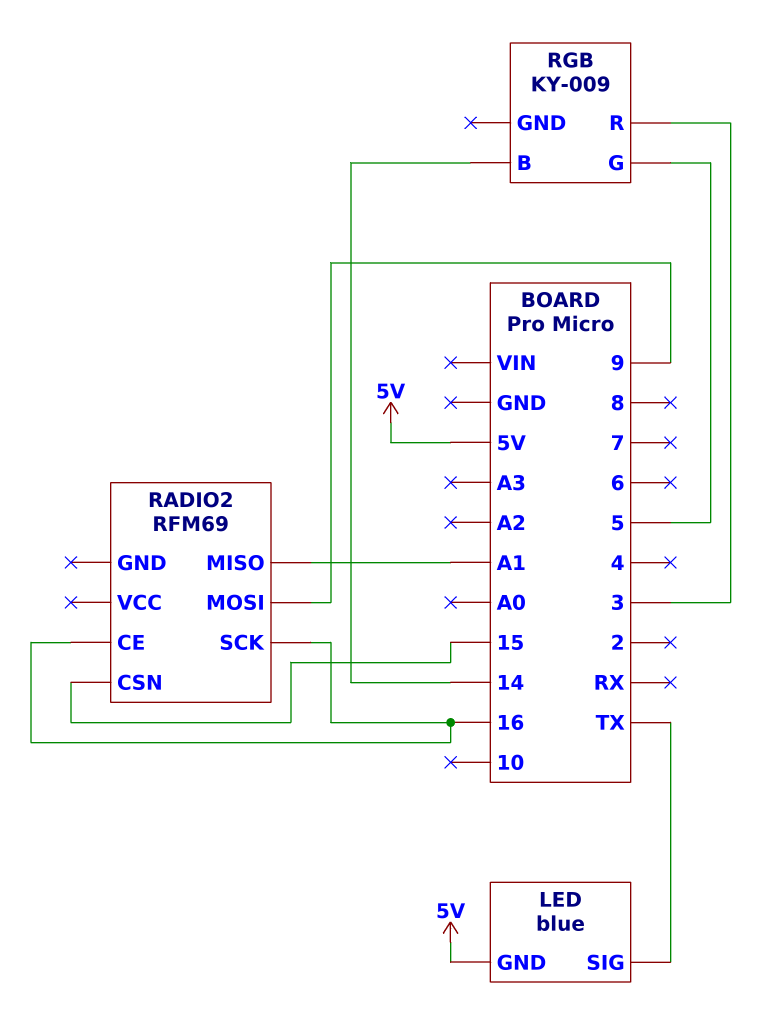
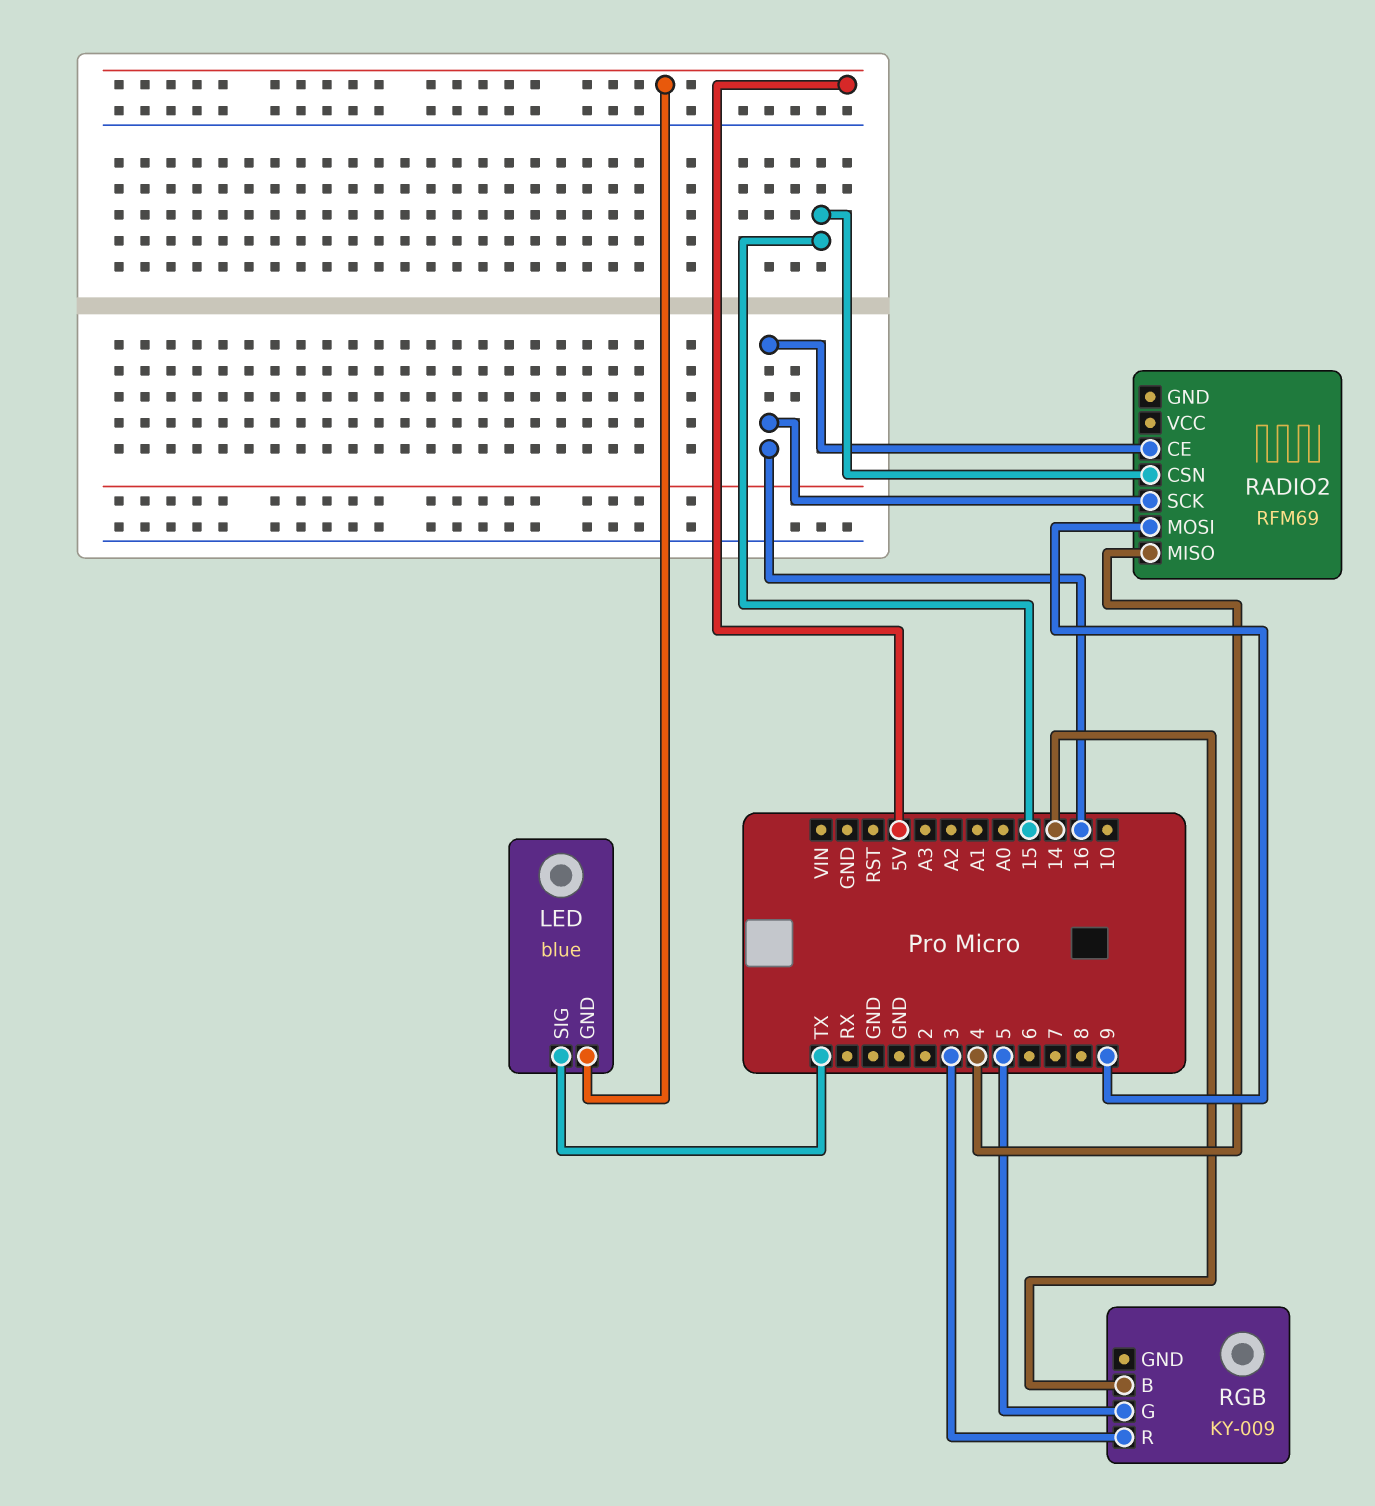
RADIO2 pin MISO: A1 -> 4

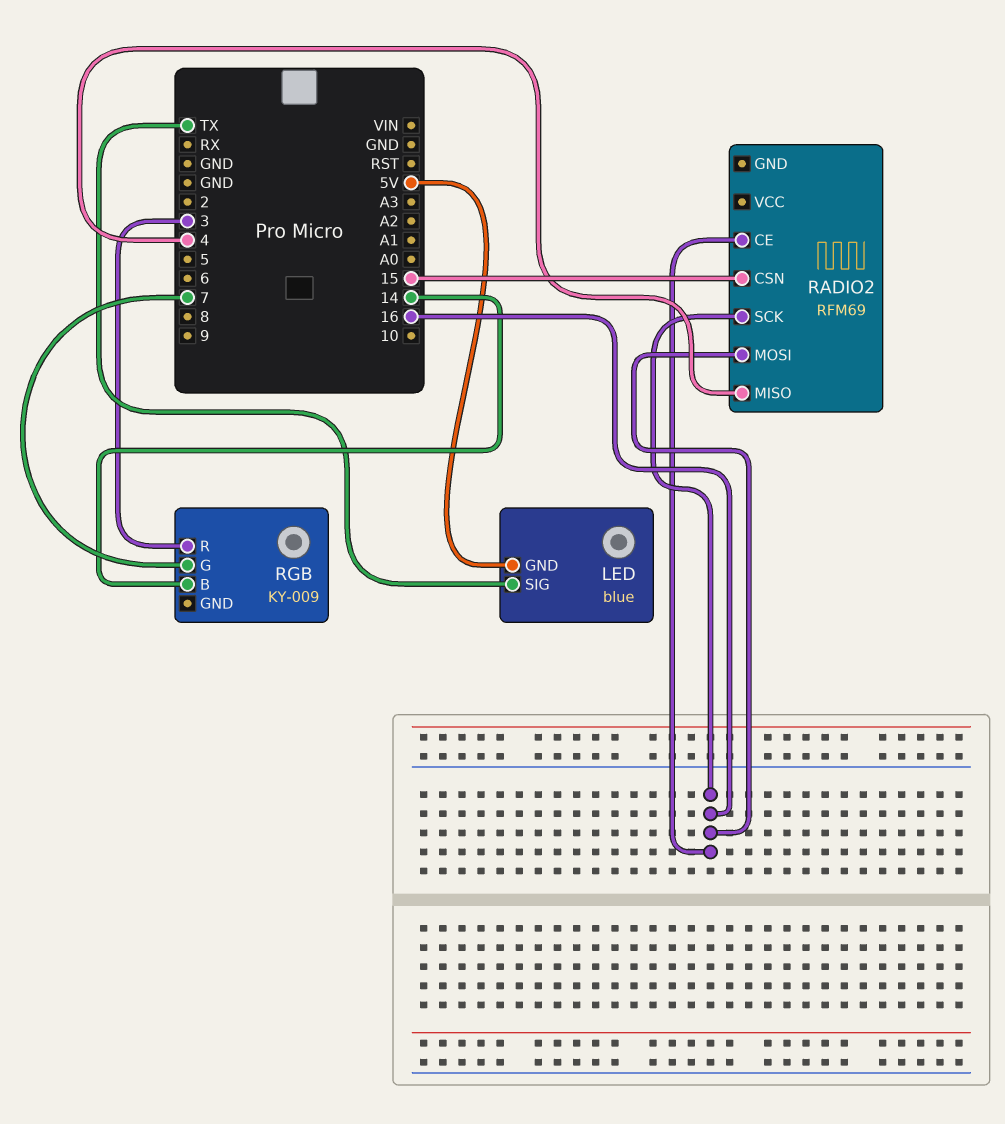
RADIO2 pin MOSI: 9 -> 16
RGB pin G: 5 -> 7

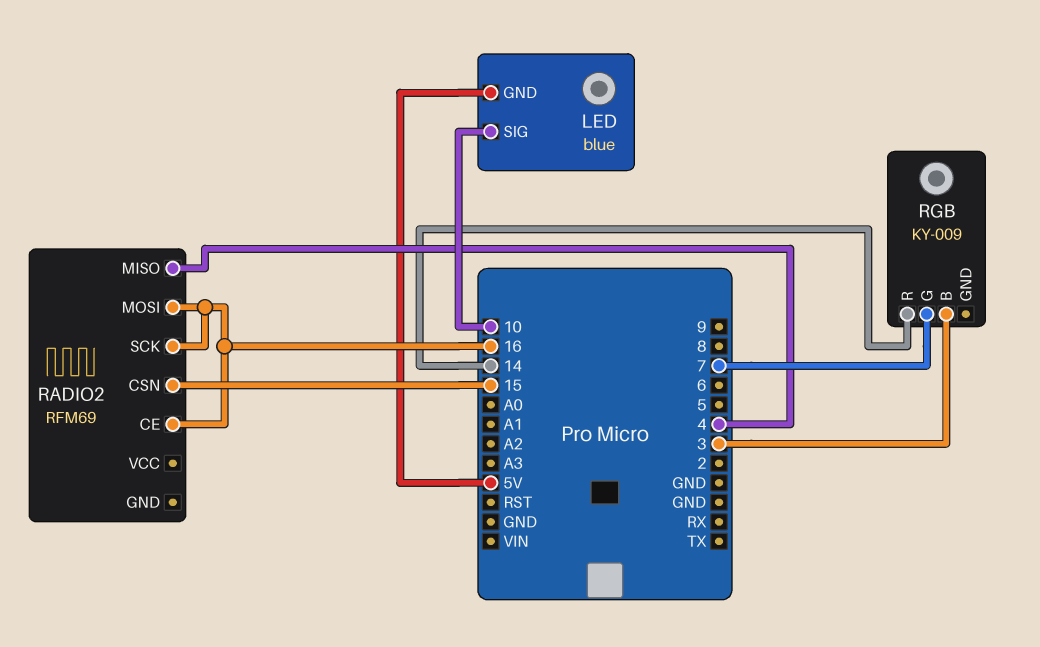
LED pin SIG: TX -> 10
RGB pin B: 14 -> 3
RGB pin R: 3 -> 14

